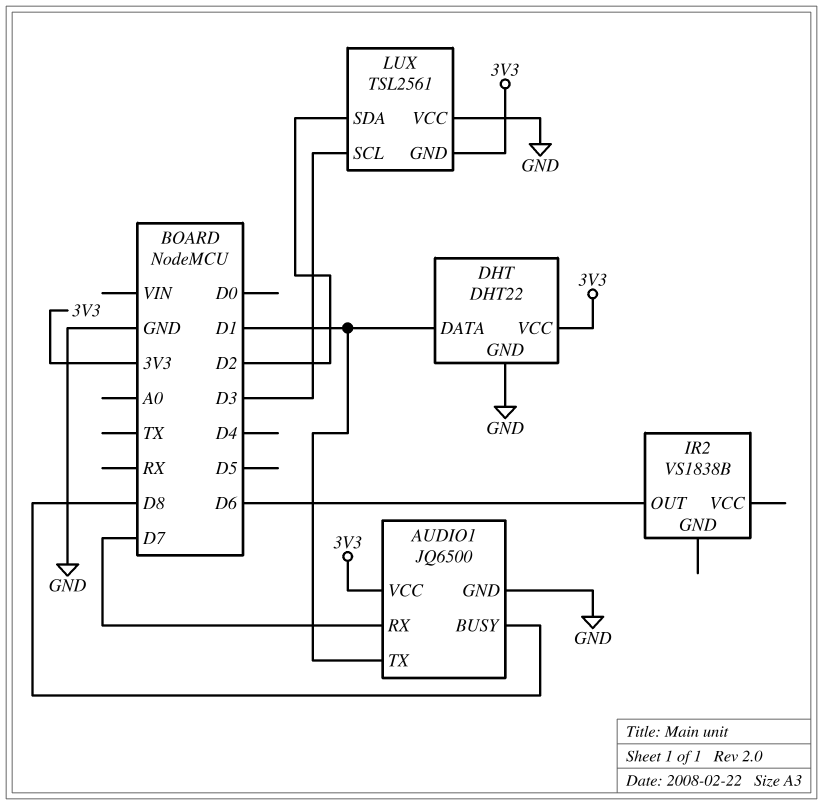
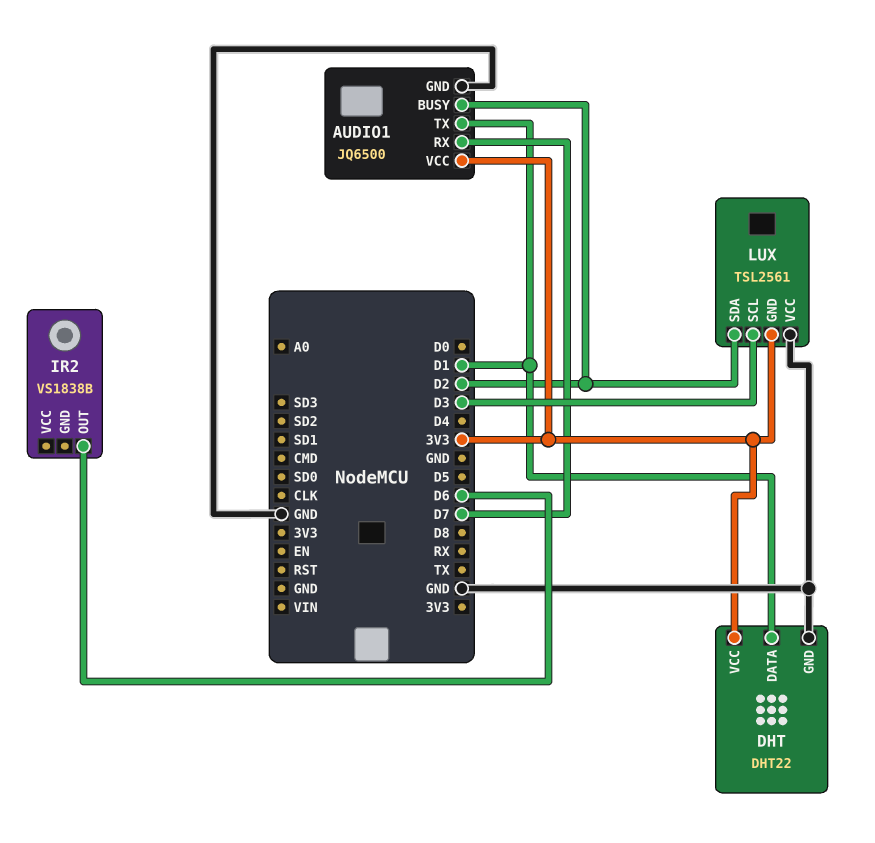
AUDIO1 pin BUSY: D8 -> D2

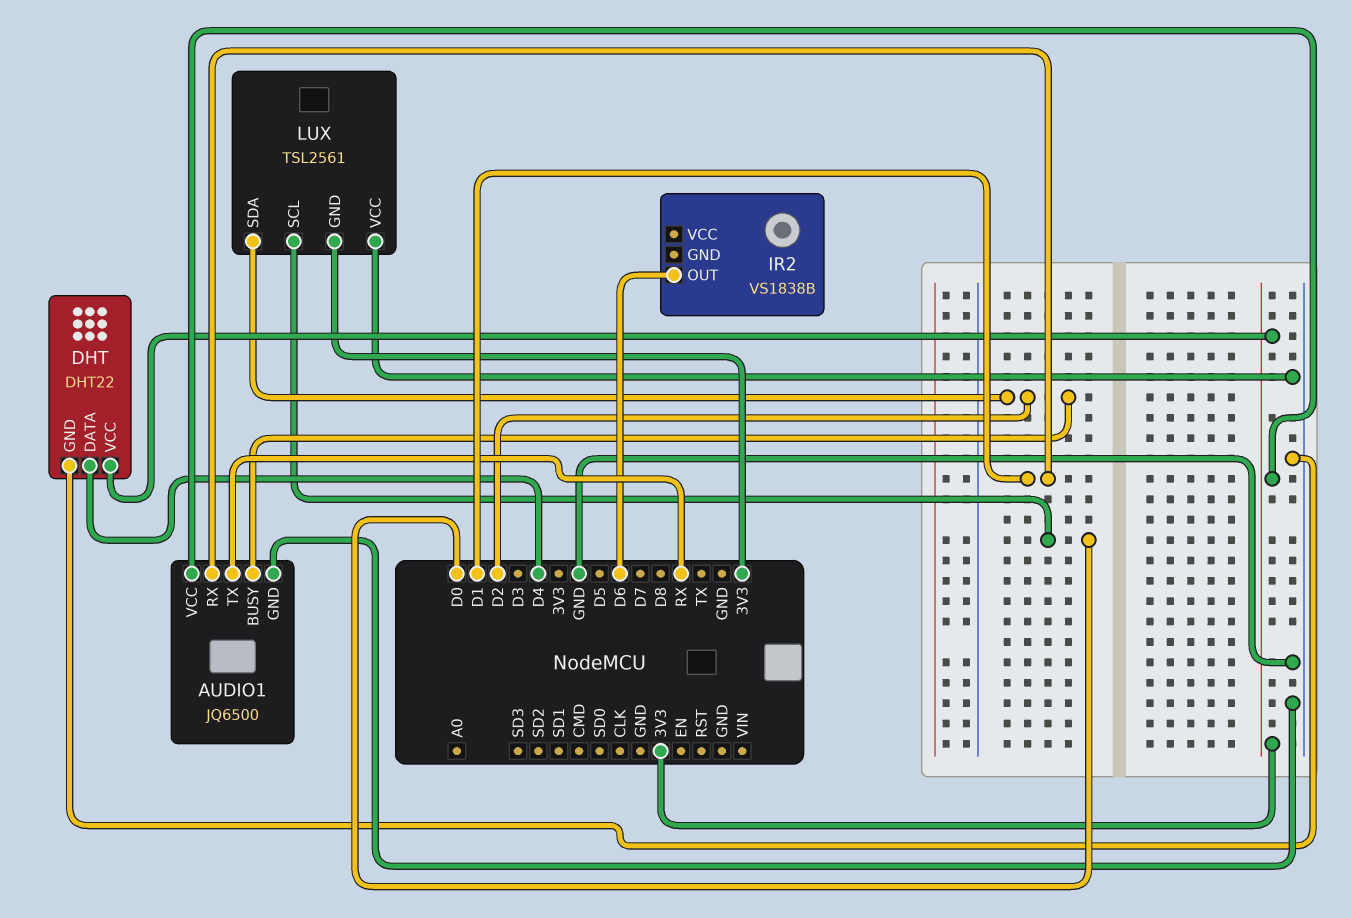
AUDIO1 pin RX: D7 -> D1
AUDIO1 pin TX: D1 -> RX
DHT pin DATA: D1 -> D4
LUX pin SCL: D3 -> D0

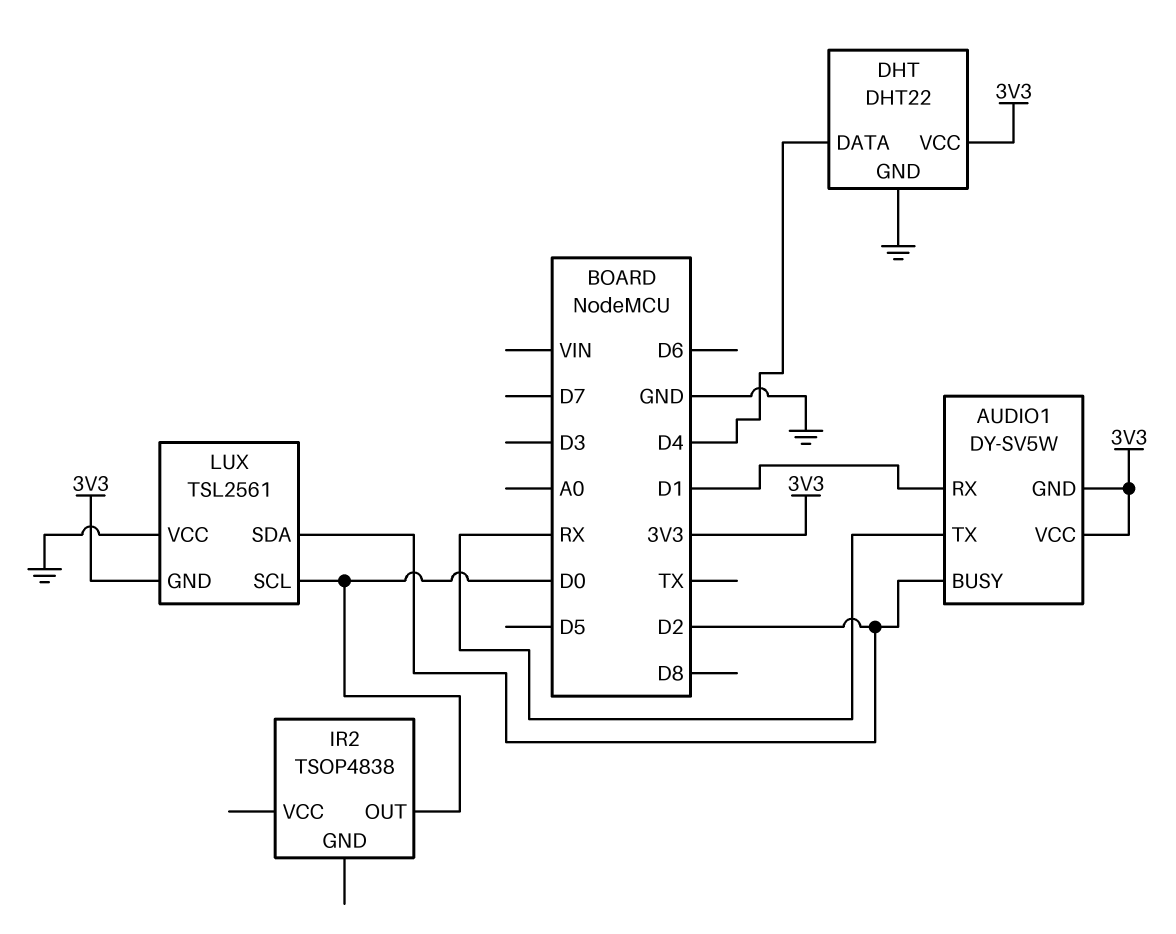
AUDIO1: JQ6500 -> DY-SV5W
AUDIO1 pin GND: GND -> 3V3
IR2: VS1838B -> TSOP4838
IR2 pin OUT: D6 -> D0

